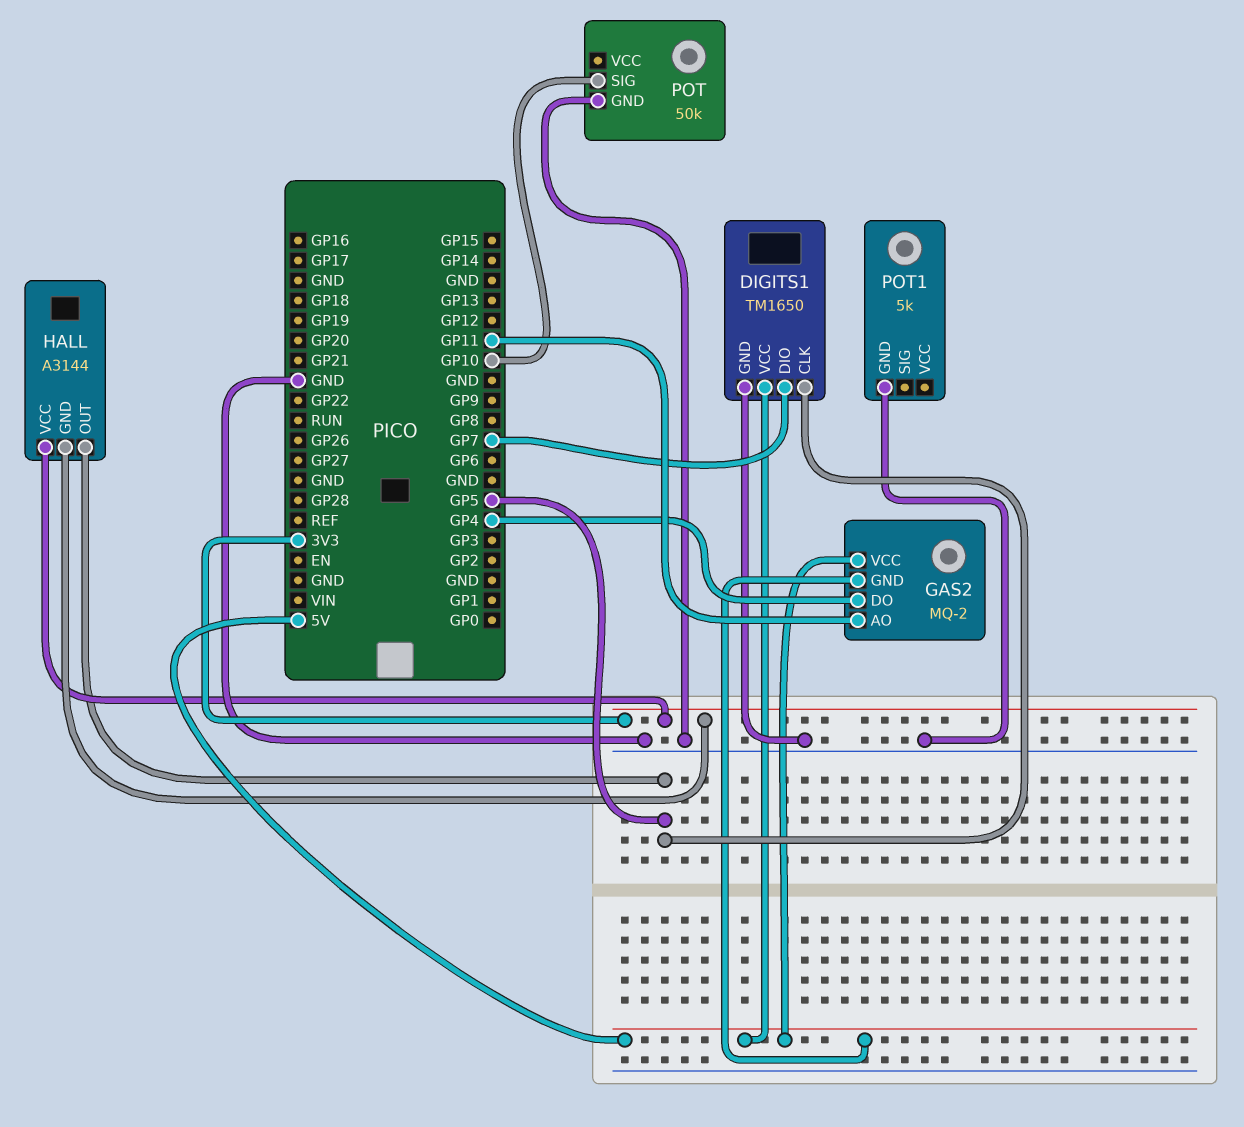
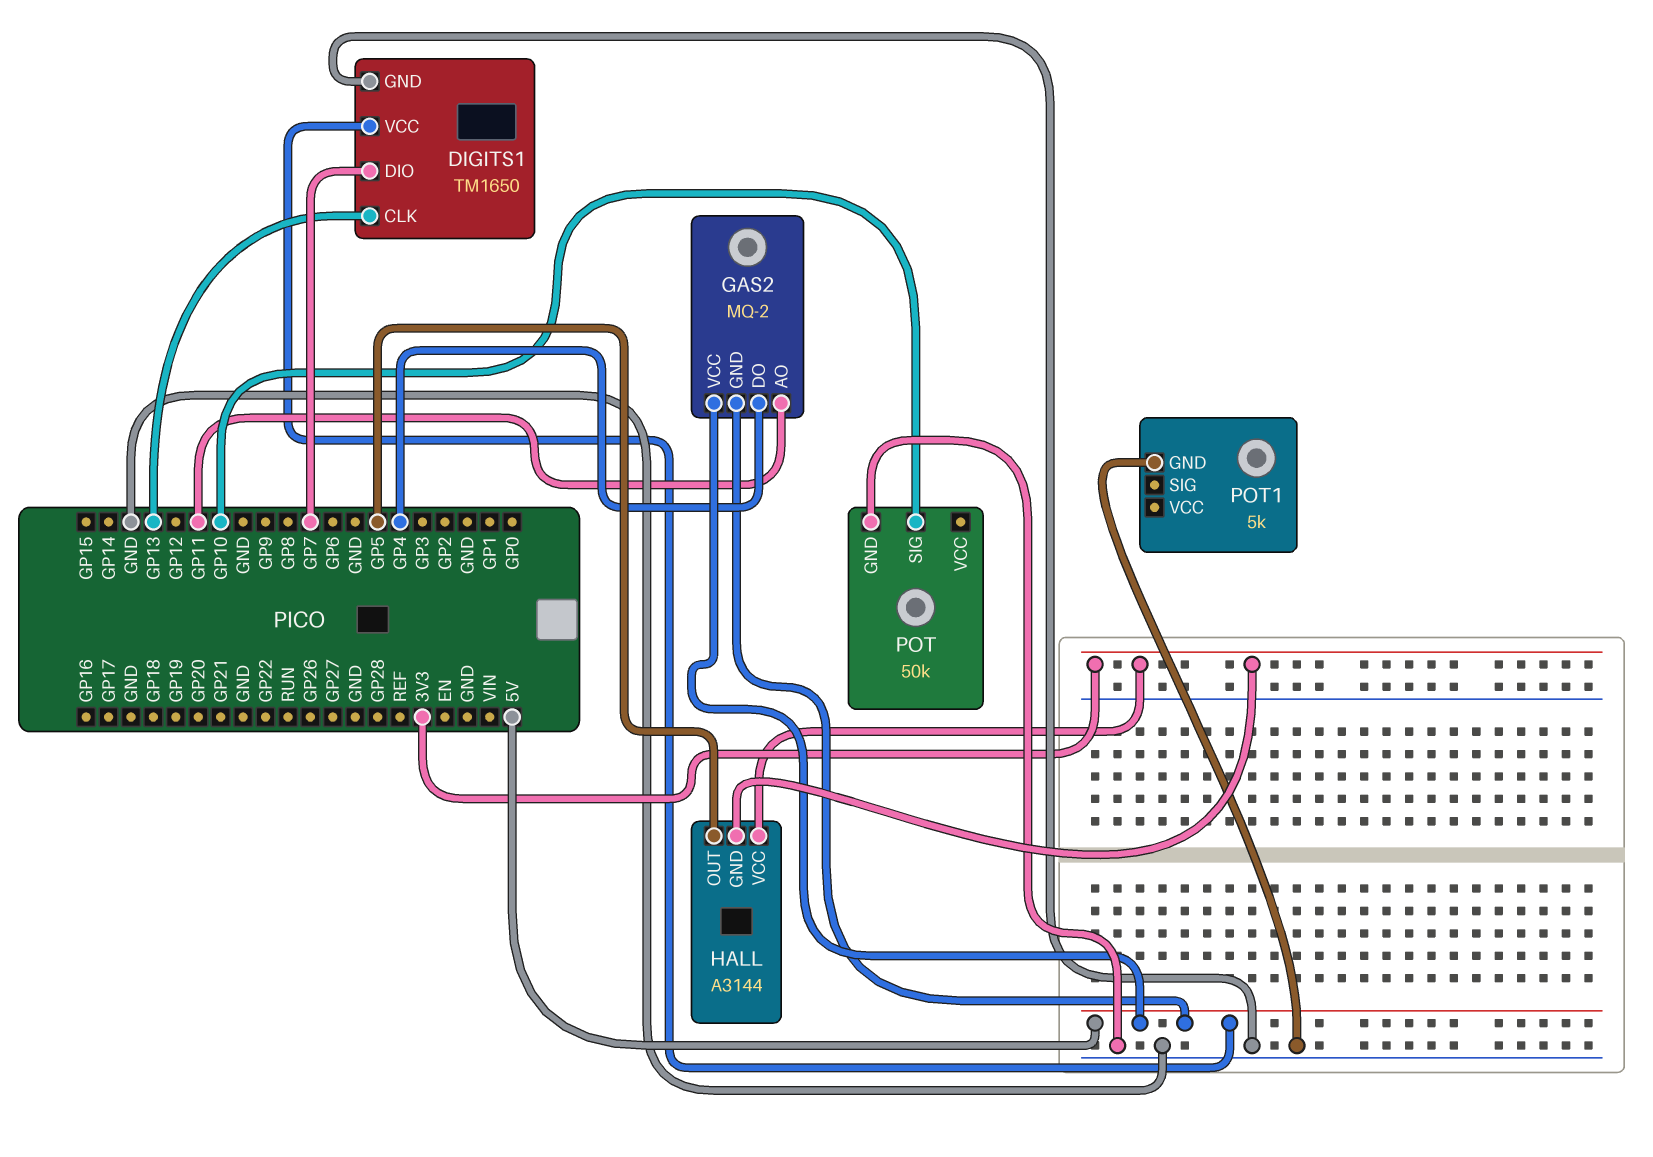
DIGITS1 pin CLK: GP5 -> GP13

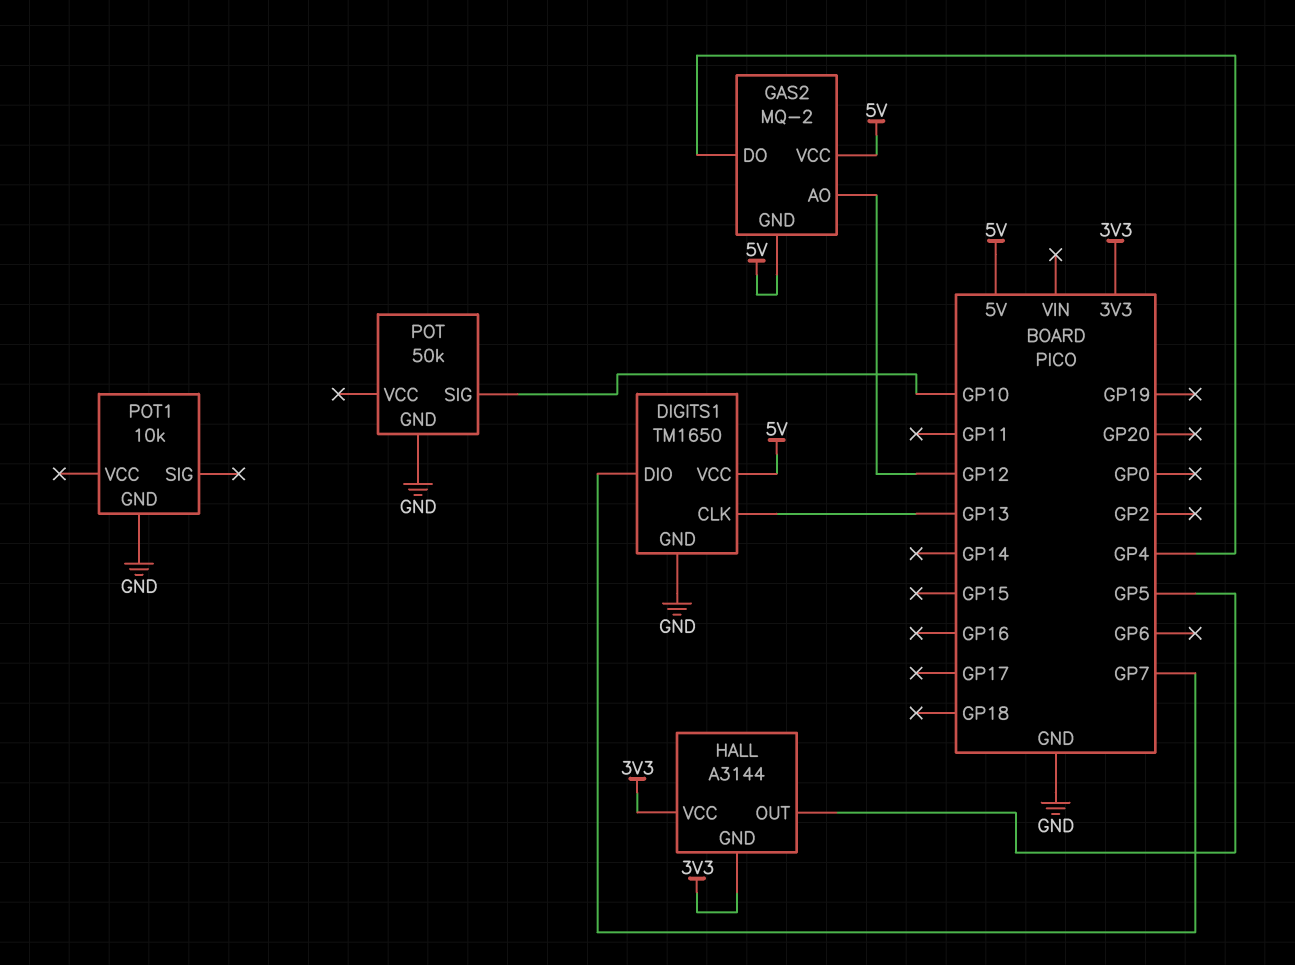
GAS2 pin AO: GP11 -> GP12
POT1: 5k -> 10k

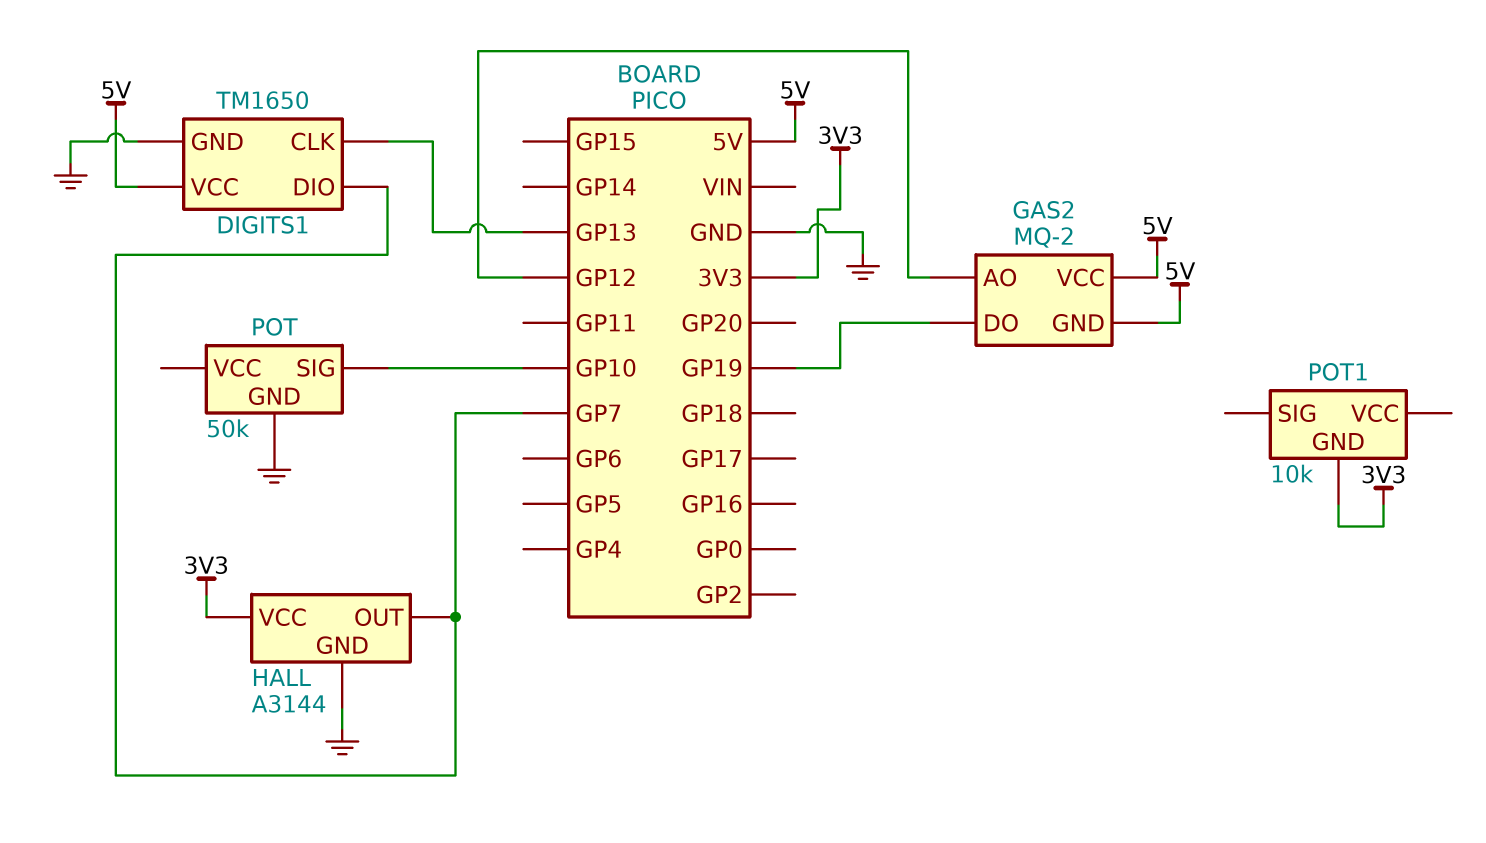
GAS2 pin DO: GP4 -> GP19
HALL pin GND: 3V3 -> GND
HALL pin OUT: GP5 -> GP7
POT1 pin GND: GND -> 3V3

